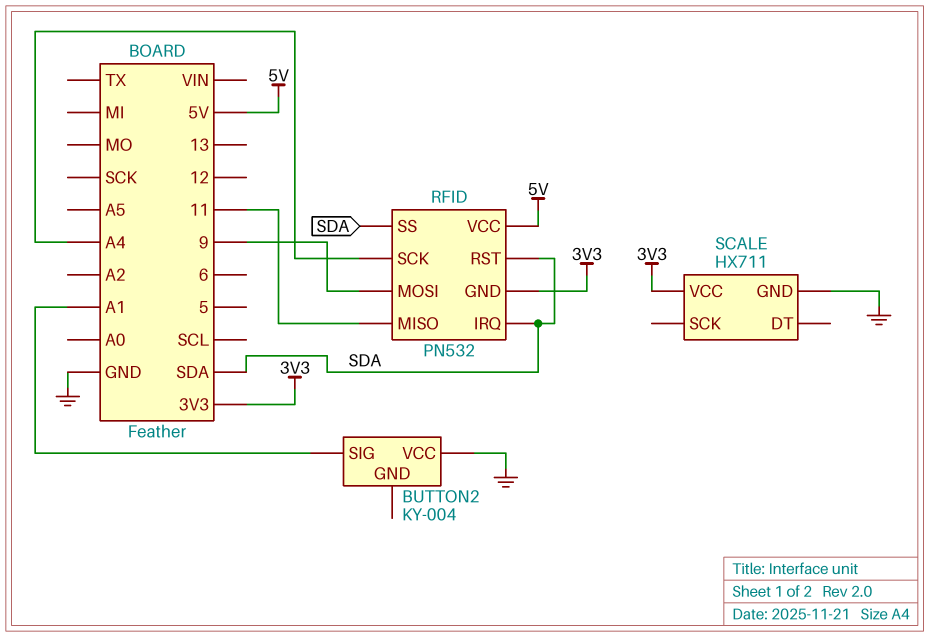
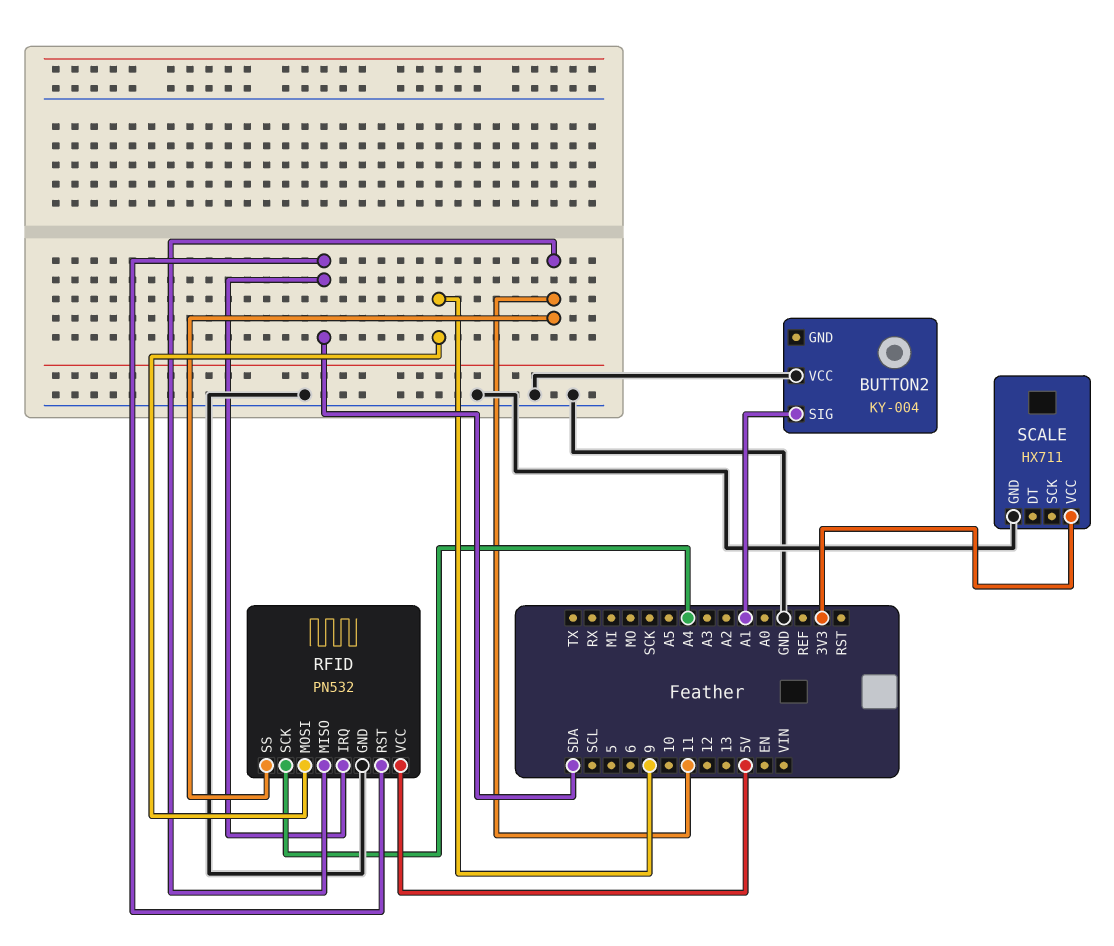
RFID pin GND: 3V3 -> GND
RFID pin SS: SDA -> 11

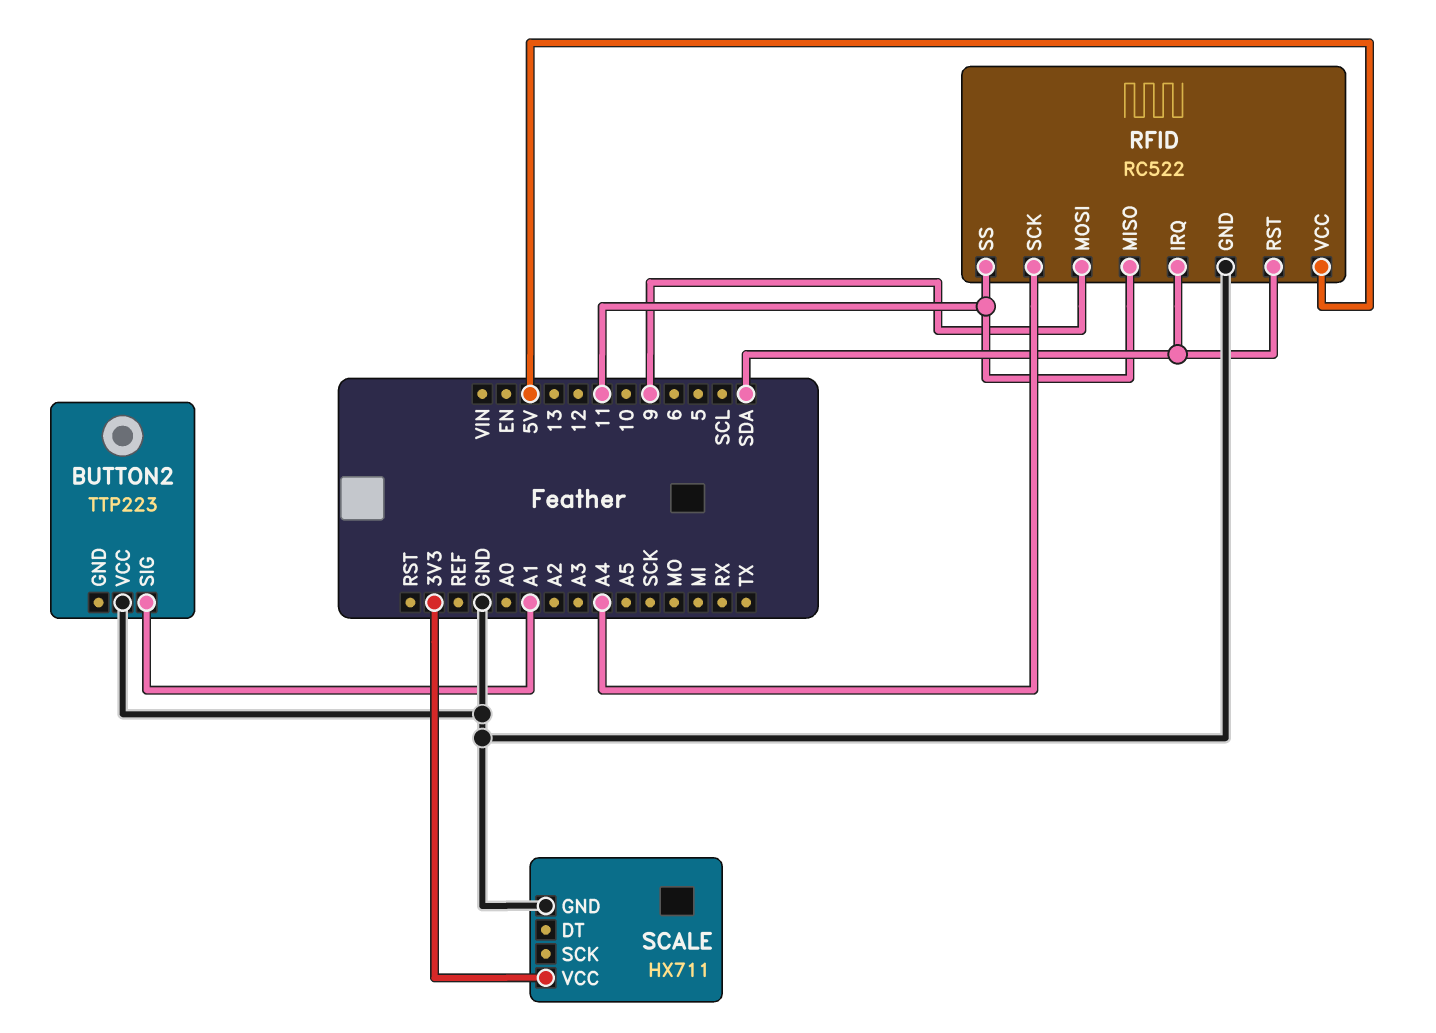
BUTTON2: KY-004 -> TTP223
RFID: PN532 -> RC522

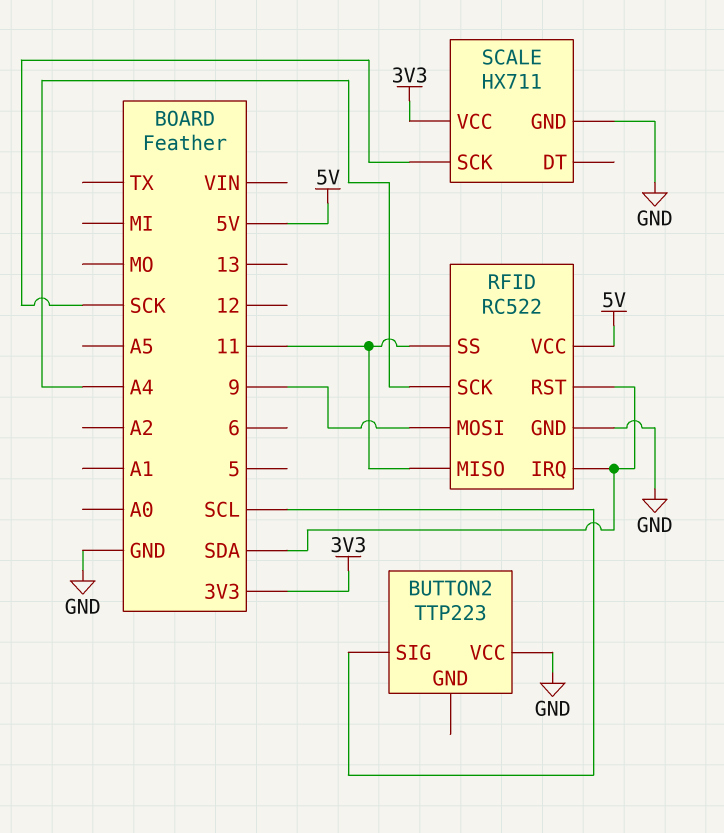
BUTTON2 pin SIG: A1 -> SCL
SCALE pin SCK: none -> SCK

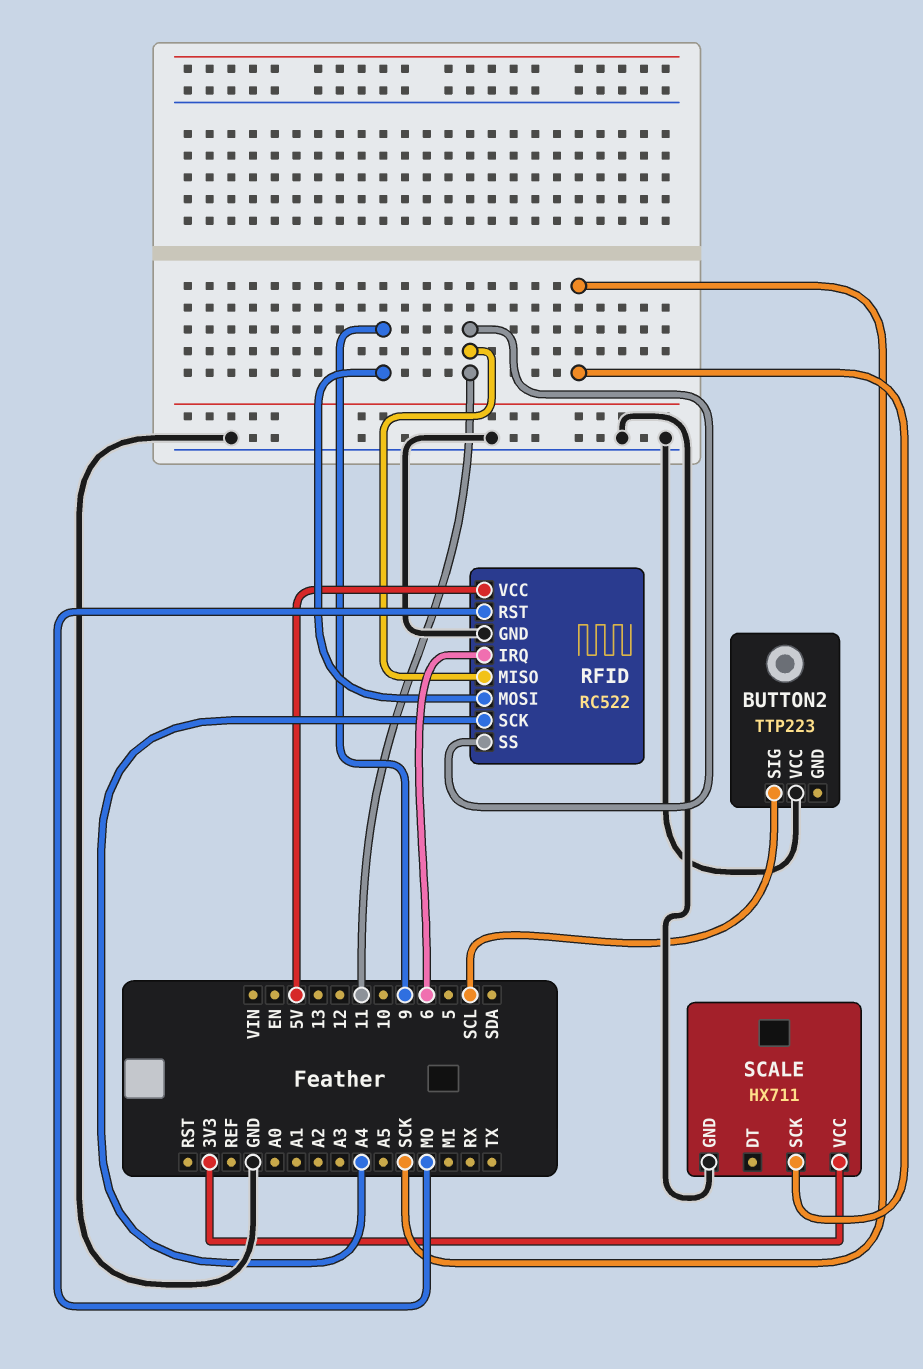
RFID pin IRQ: SDA -> 6
RFID pin RST: SDA -> MO

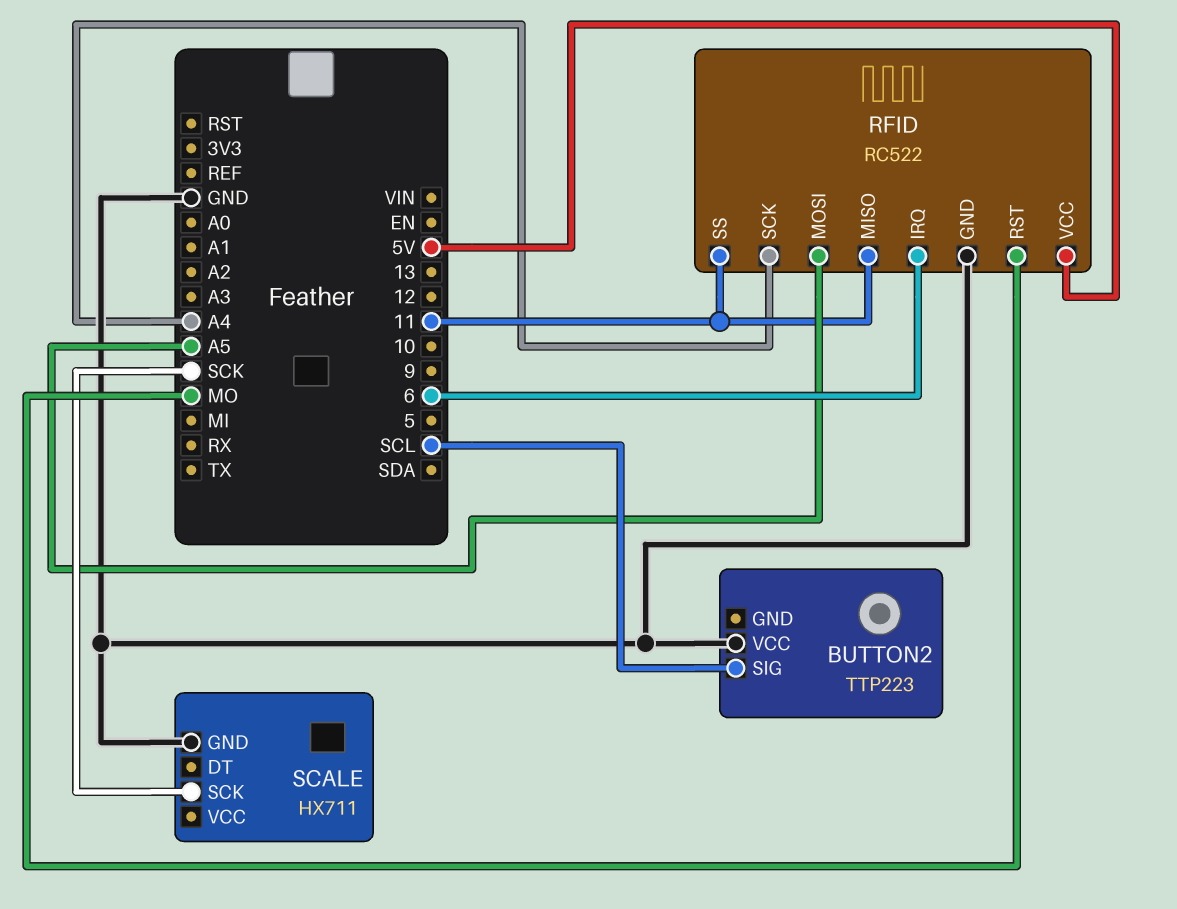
RFID pin MOSI: 9 -> A5
SCALE pin VCC: 3V3 -> none

